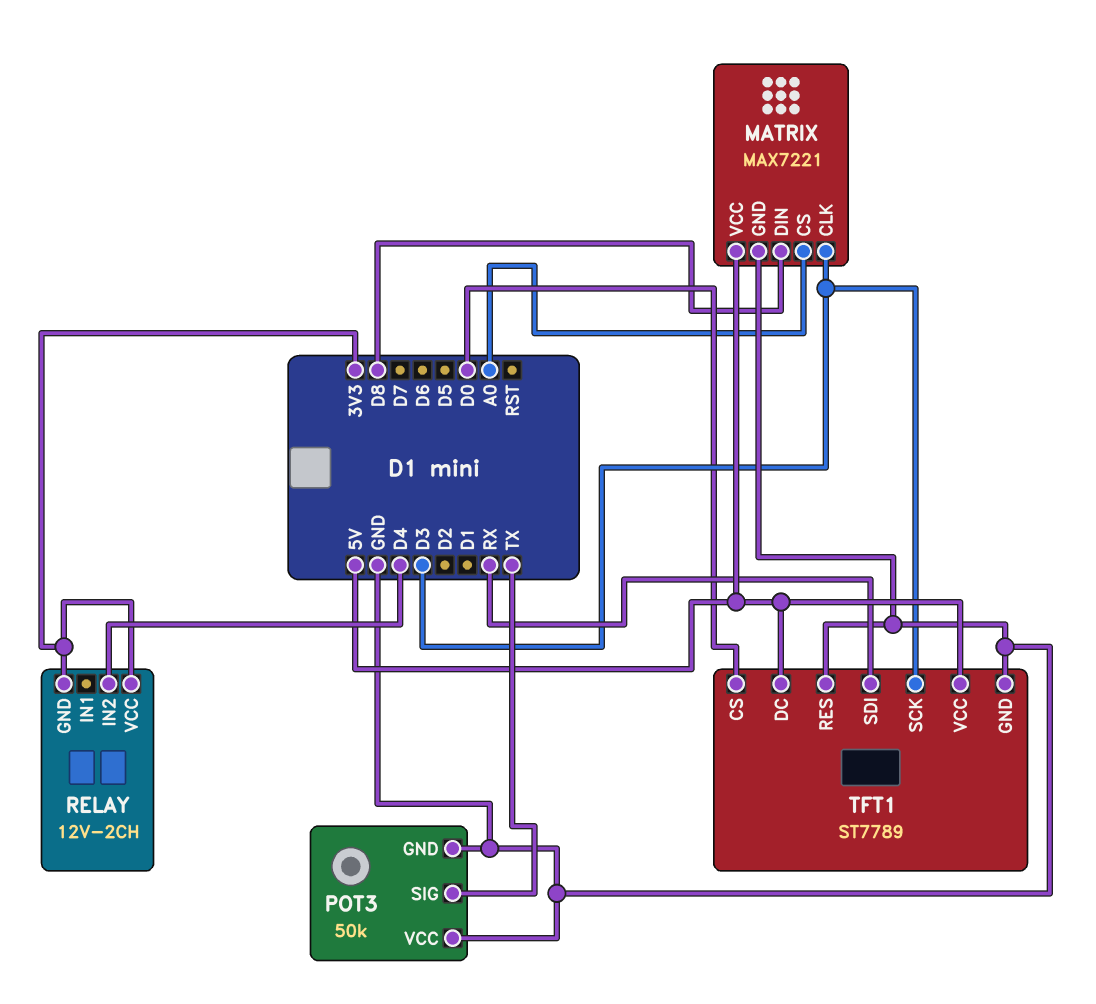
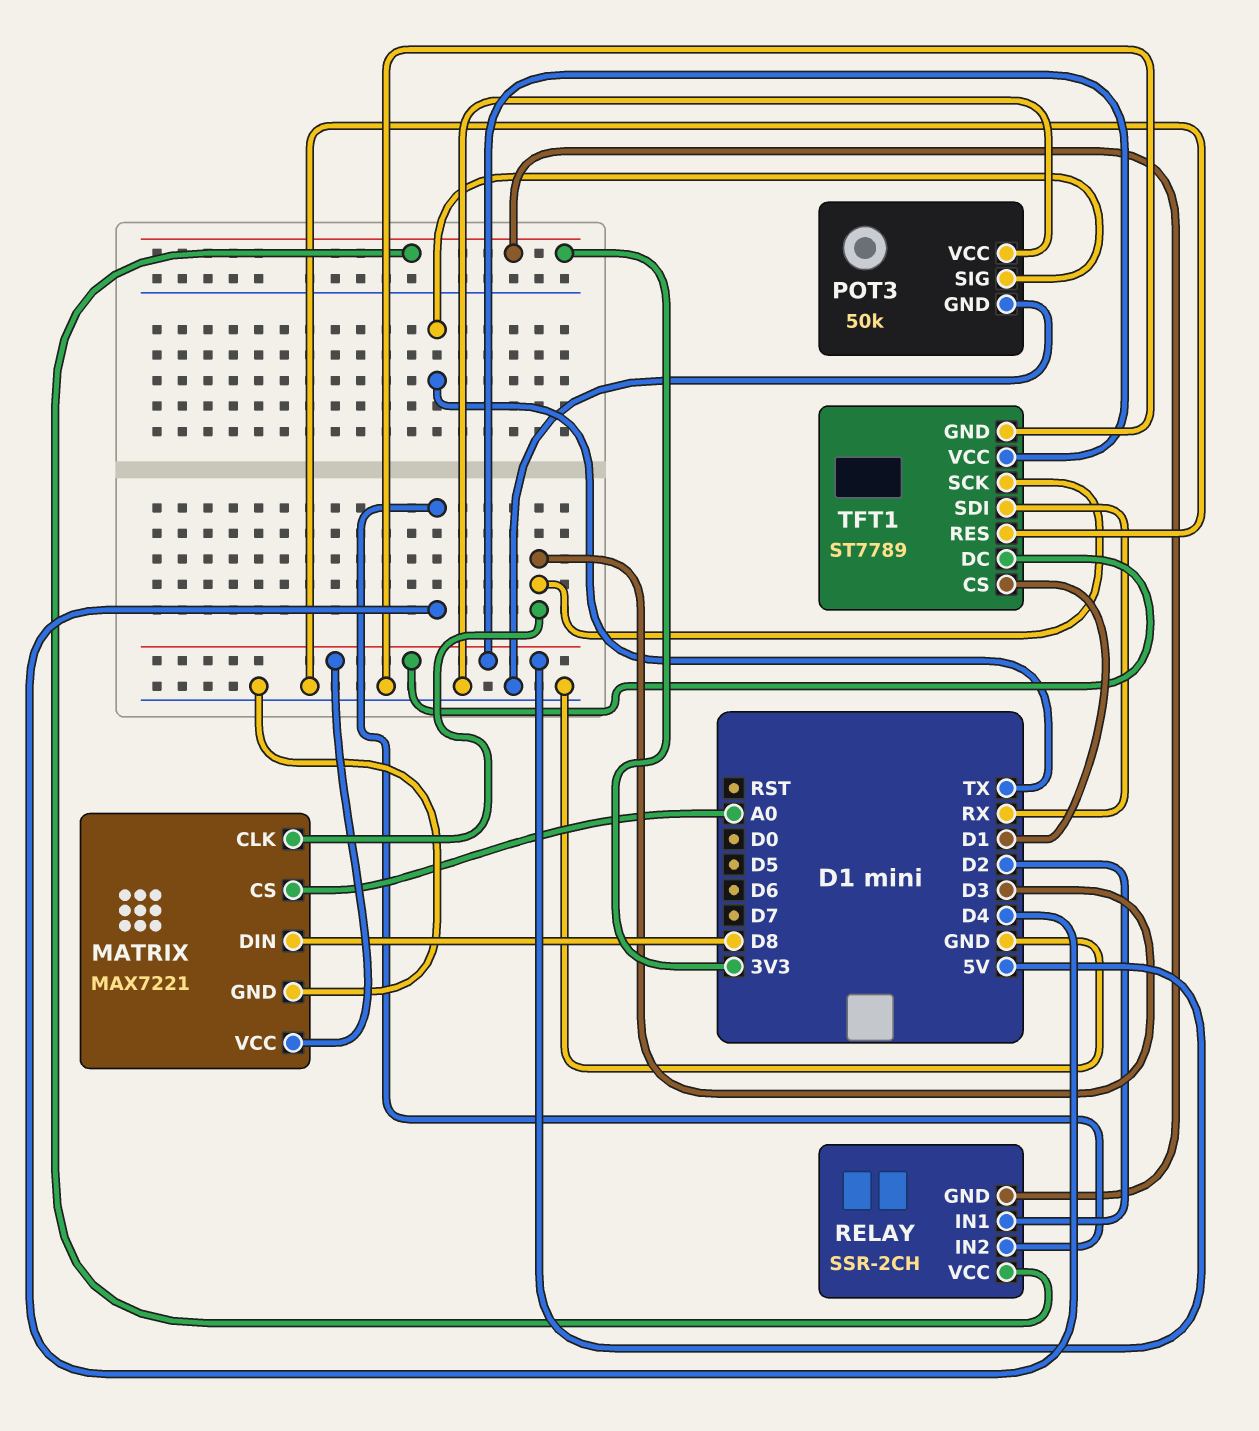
RELAY: 12V-2CH -> SSR-2CH
RELAY pin IN1: none -> D2
TFT1 pin CS: D0 -> D1

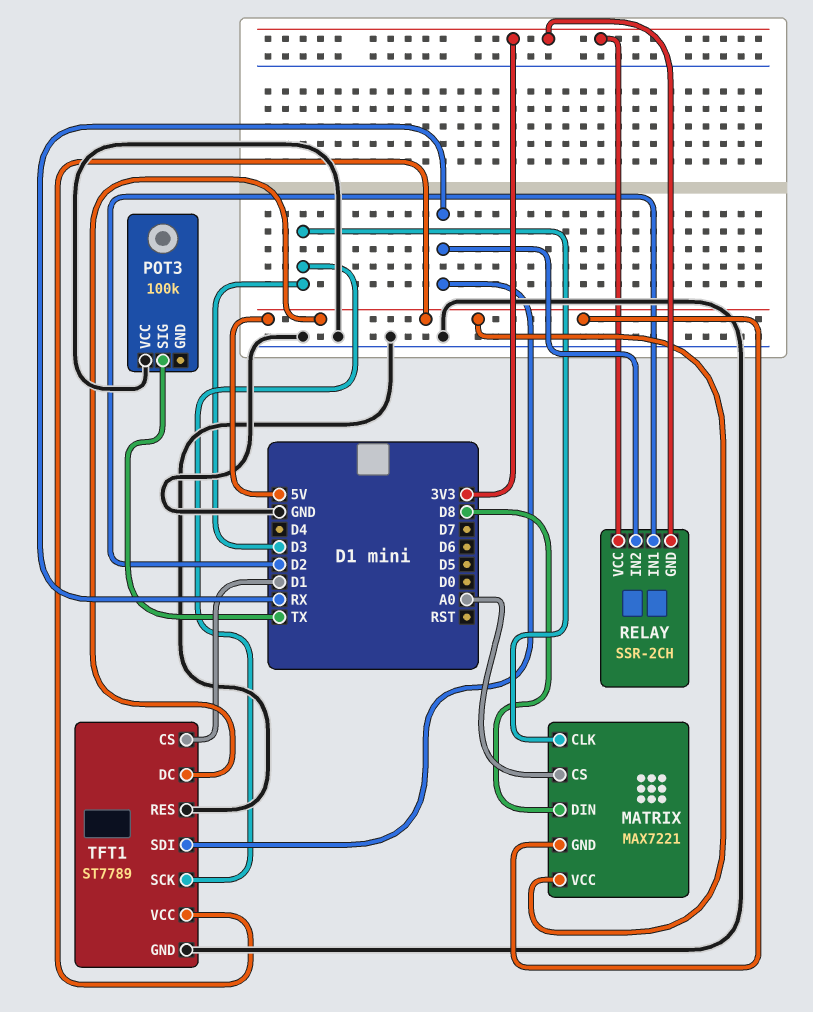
MATRIX pin GND: GND -> 5V
POT3: 50k -> 100k
POT3 pin GND: GND -> none
RELAY pin IN2: D4 -> RX

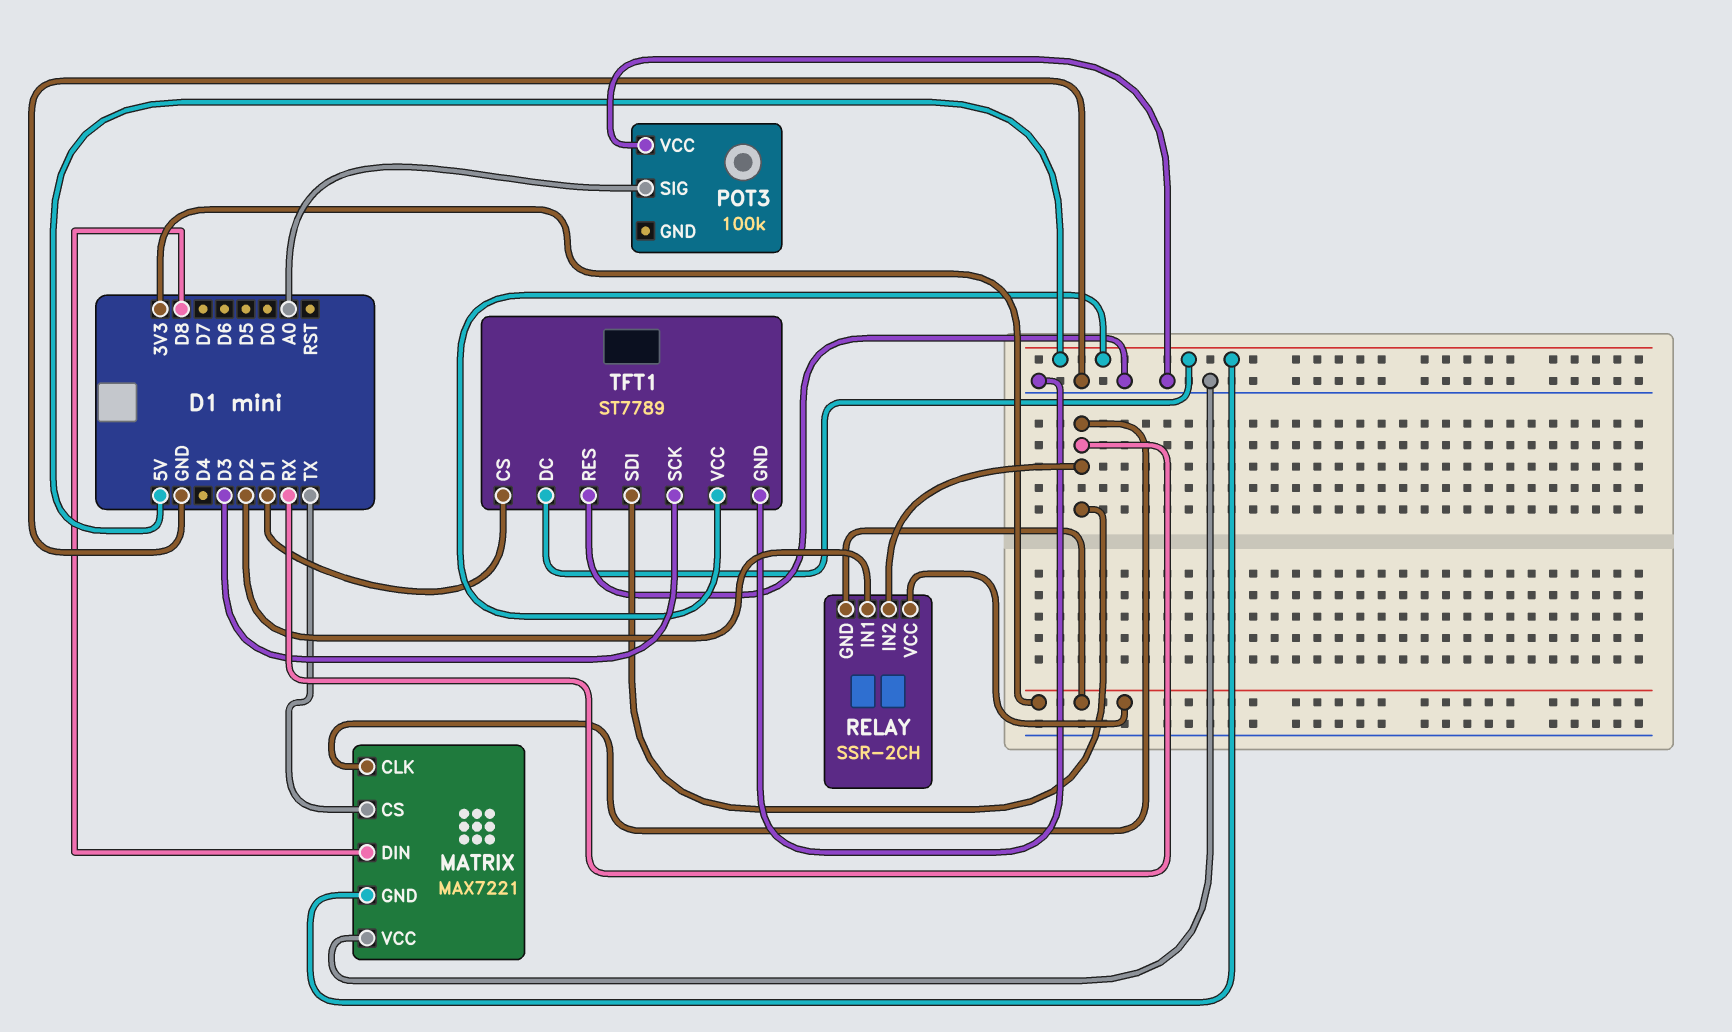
MATRIX pin CLK: D3 -> RX
MATRIX pin CS: A0 -> TX
MATRIX pin VCC: 5V -> GND
POT3 pin SIG: TX -> A0

